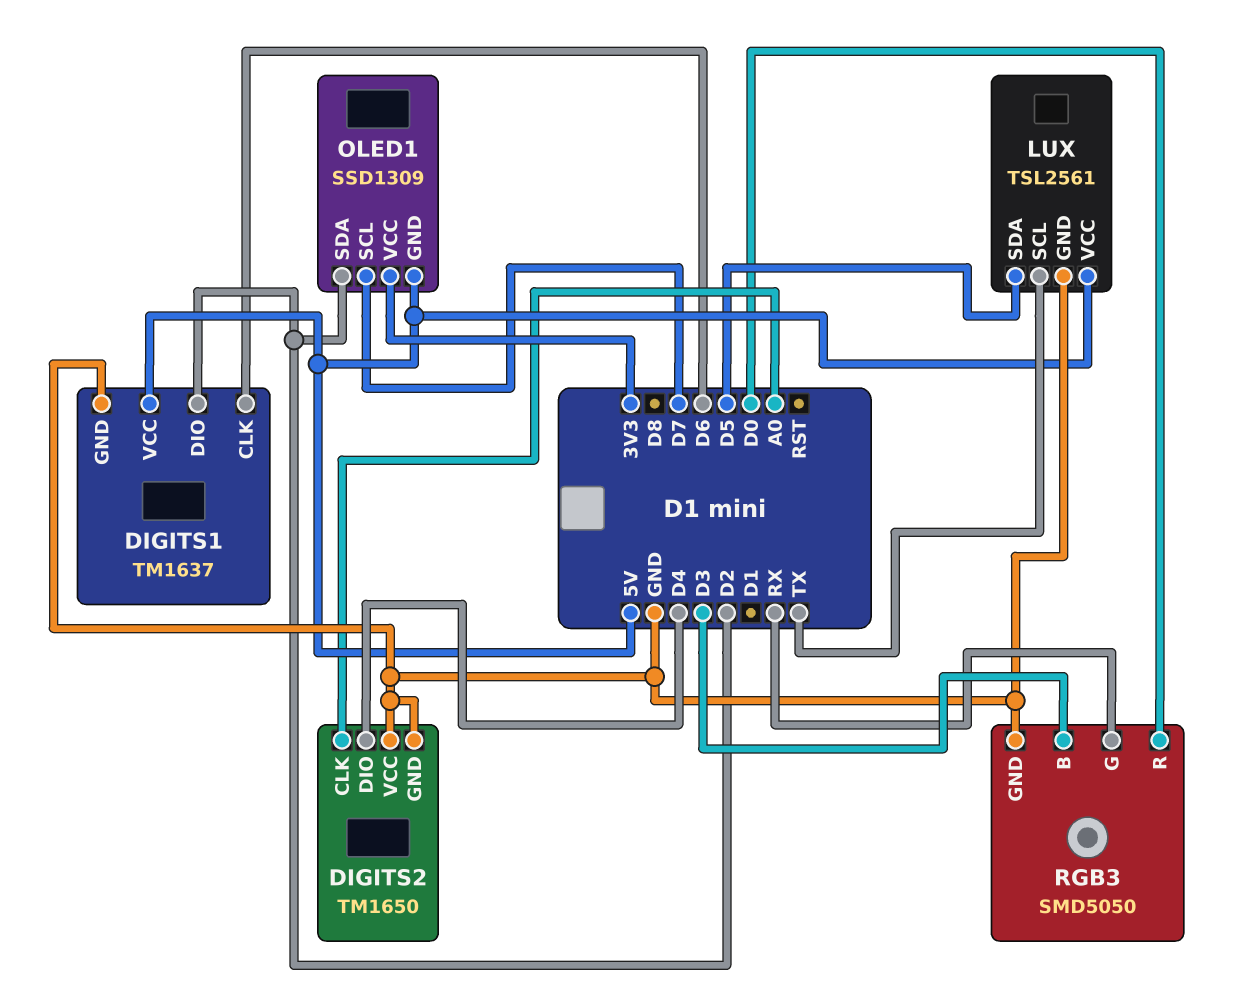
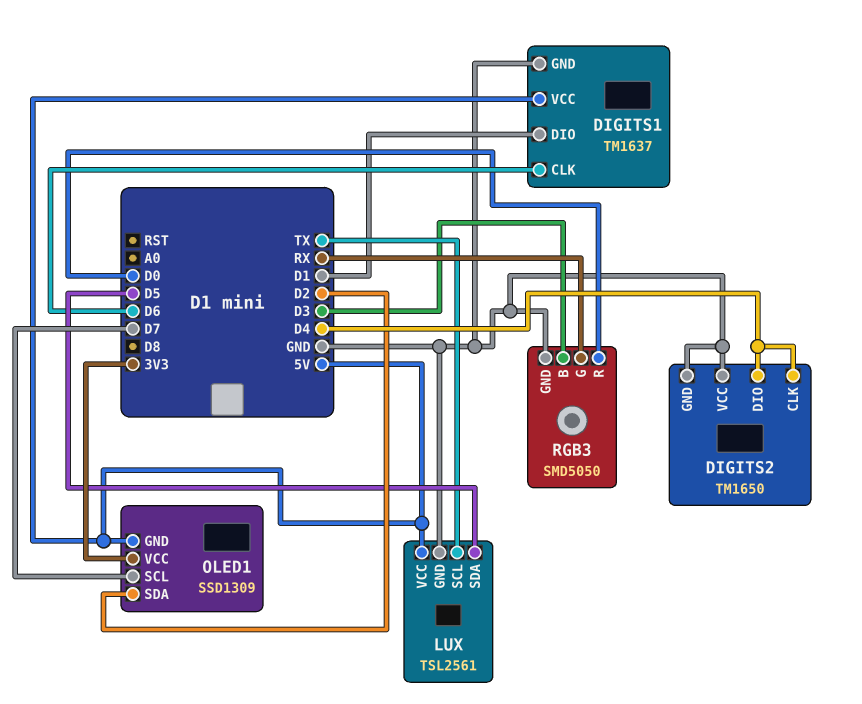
DIGITS1 pin DIO: D2 -> D1
DIGITS2 pin CLK: A0 -> D4

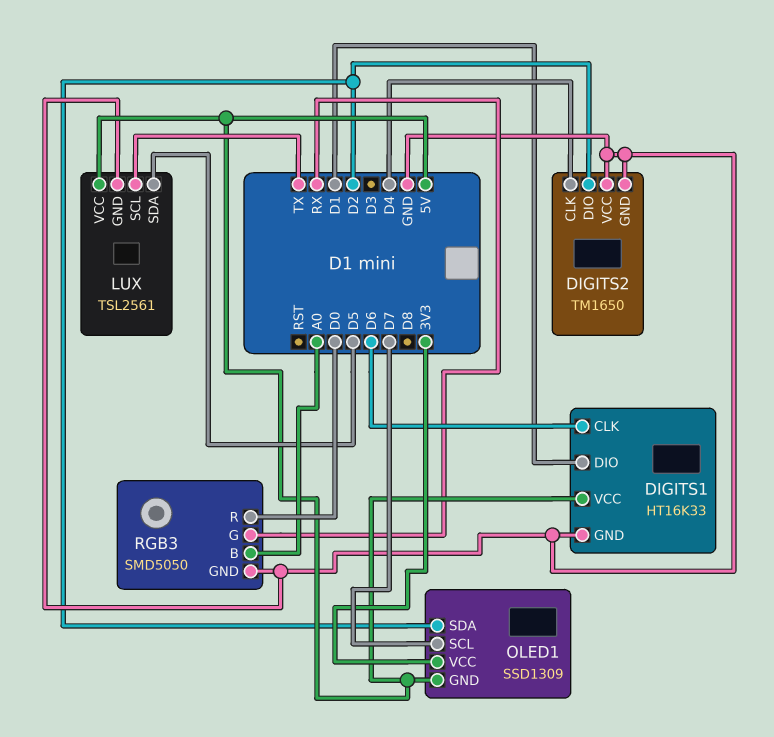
DIGITS1: TM1637 -> HT16K33
DIGITS2 pin DIO: D4 -> D2
RGB3 pin B: D3 -> A0

